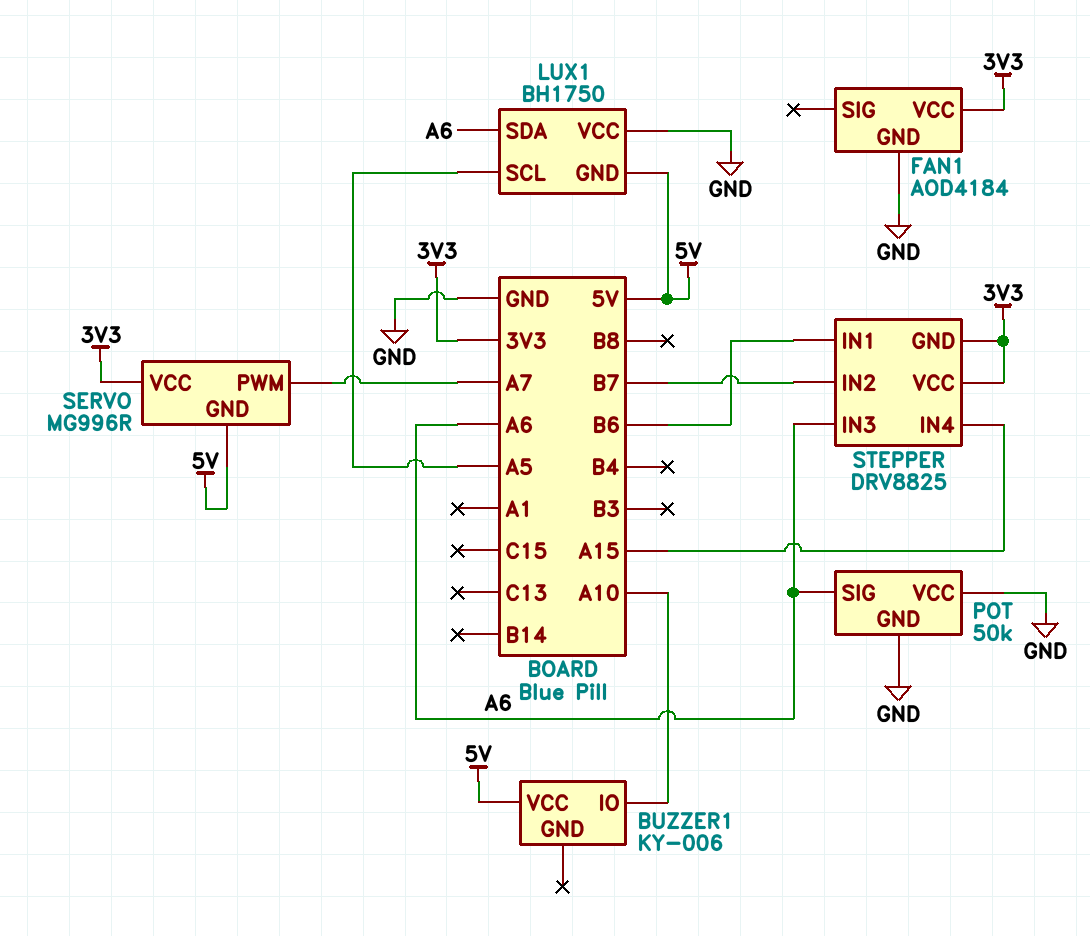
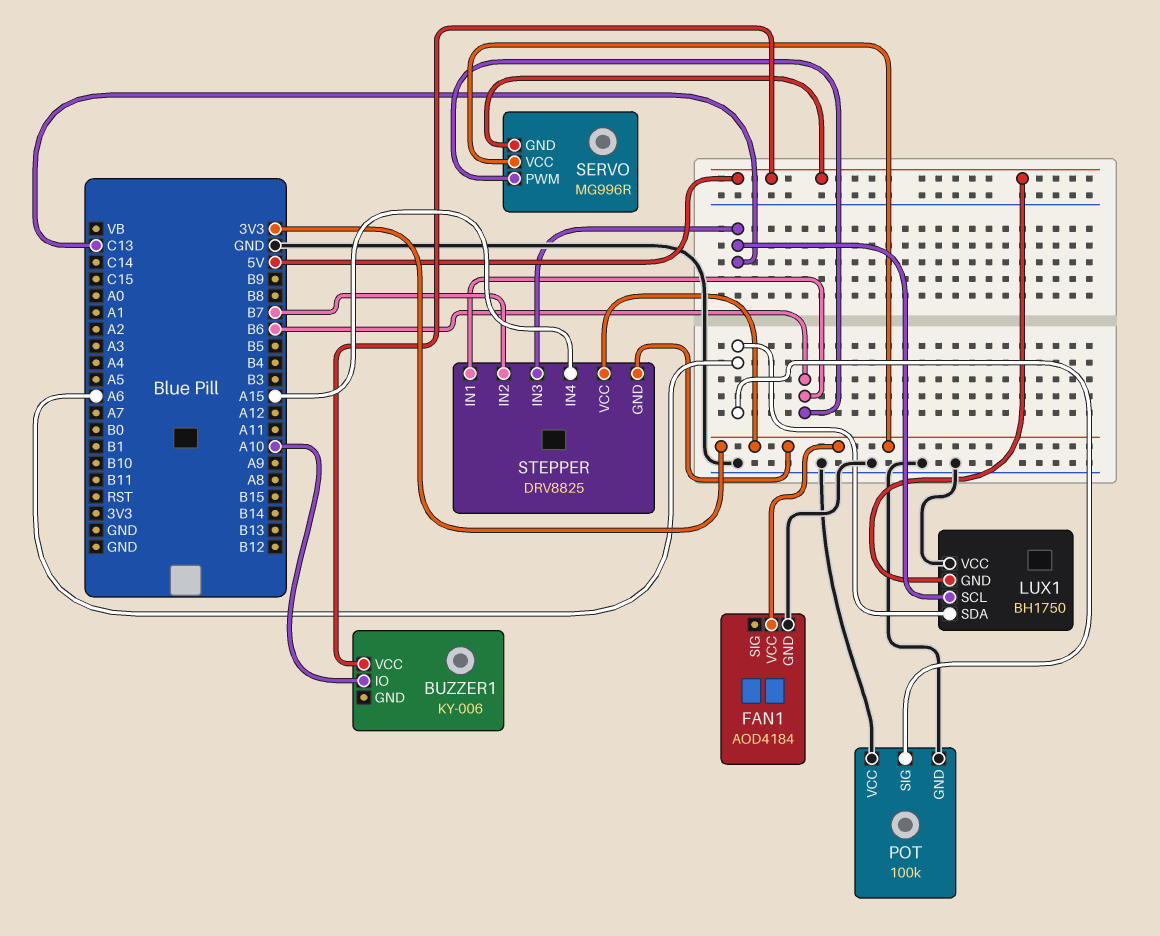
LUX1 pin SCL: A5 -> C13
POT: 50k -> 100k
SERVO pin PWM: A7 -> B6
STEPPER pin IN3: A6 -> C13

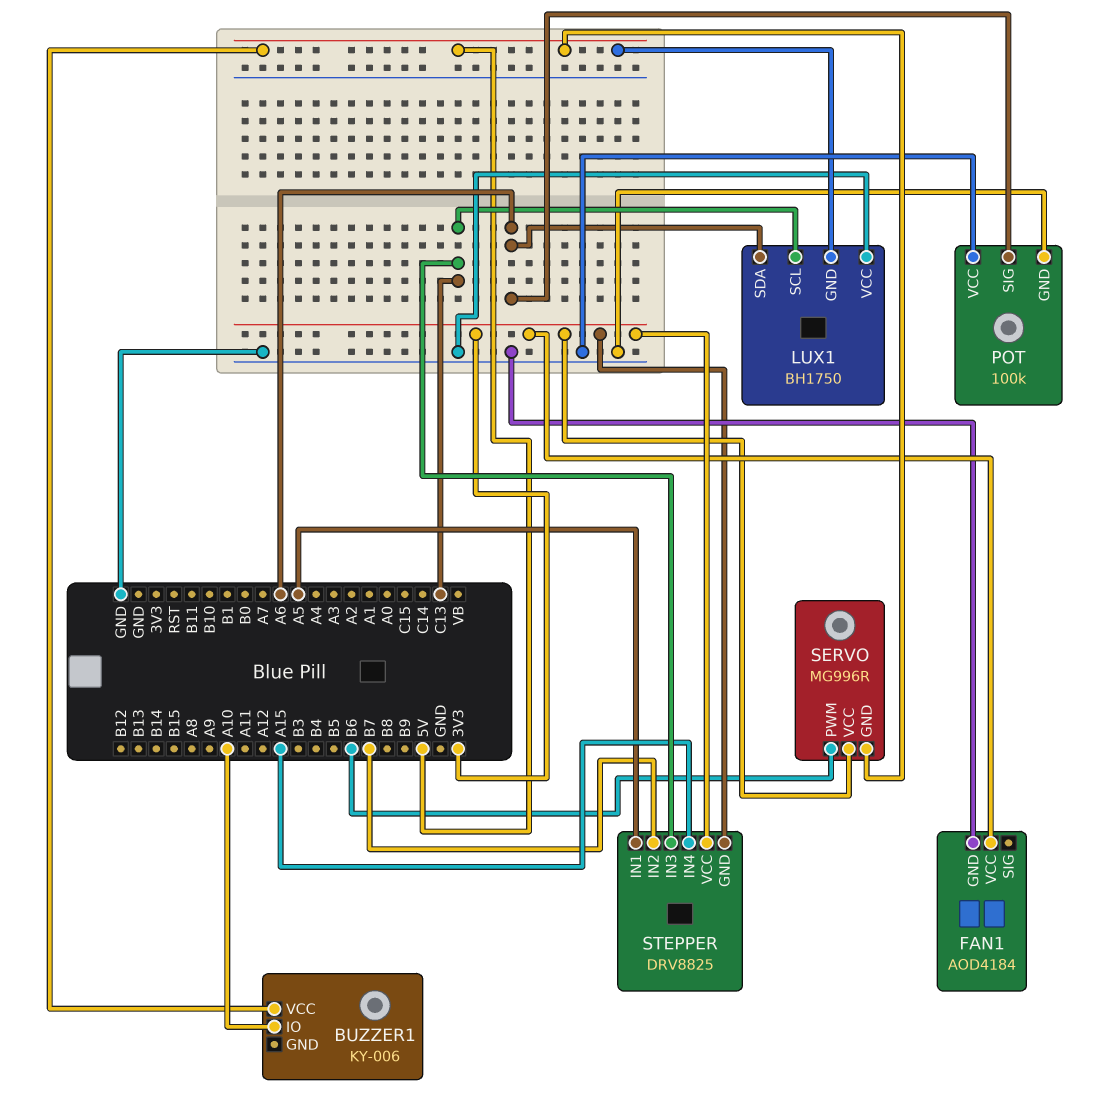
STEPPER pin IN1: B6 -> A5

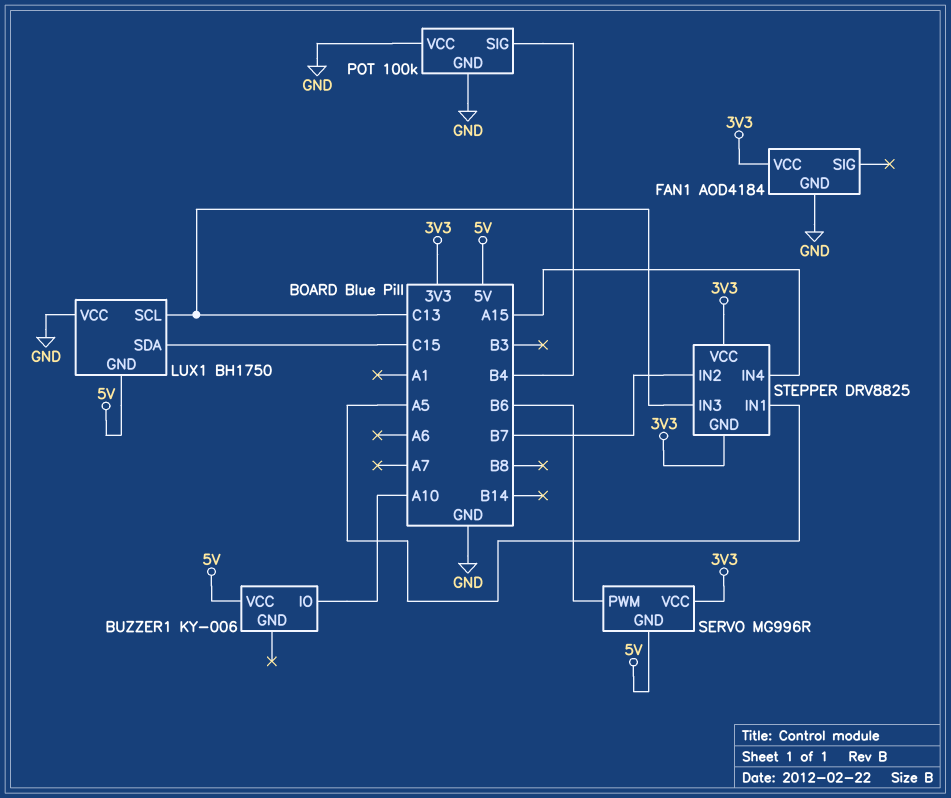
LUX1 pin SDA: A6 -> C15
POT pin SIG: A6 -> B4

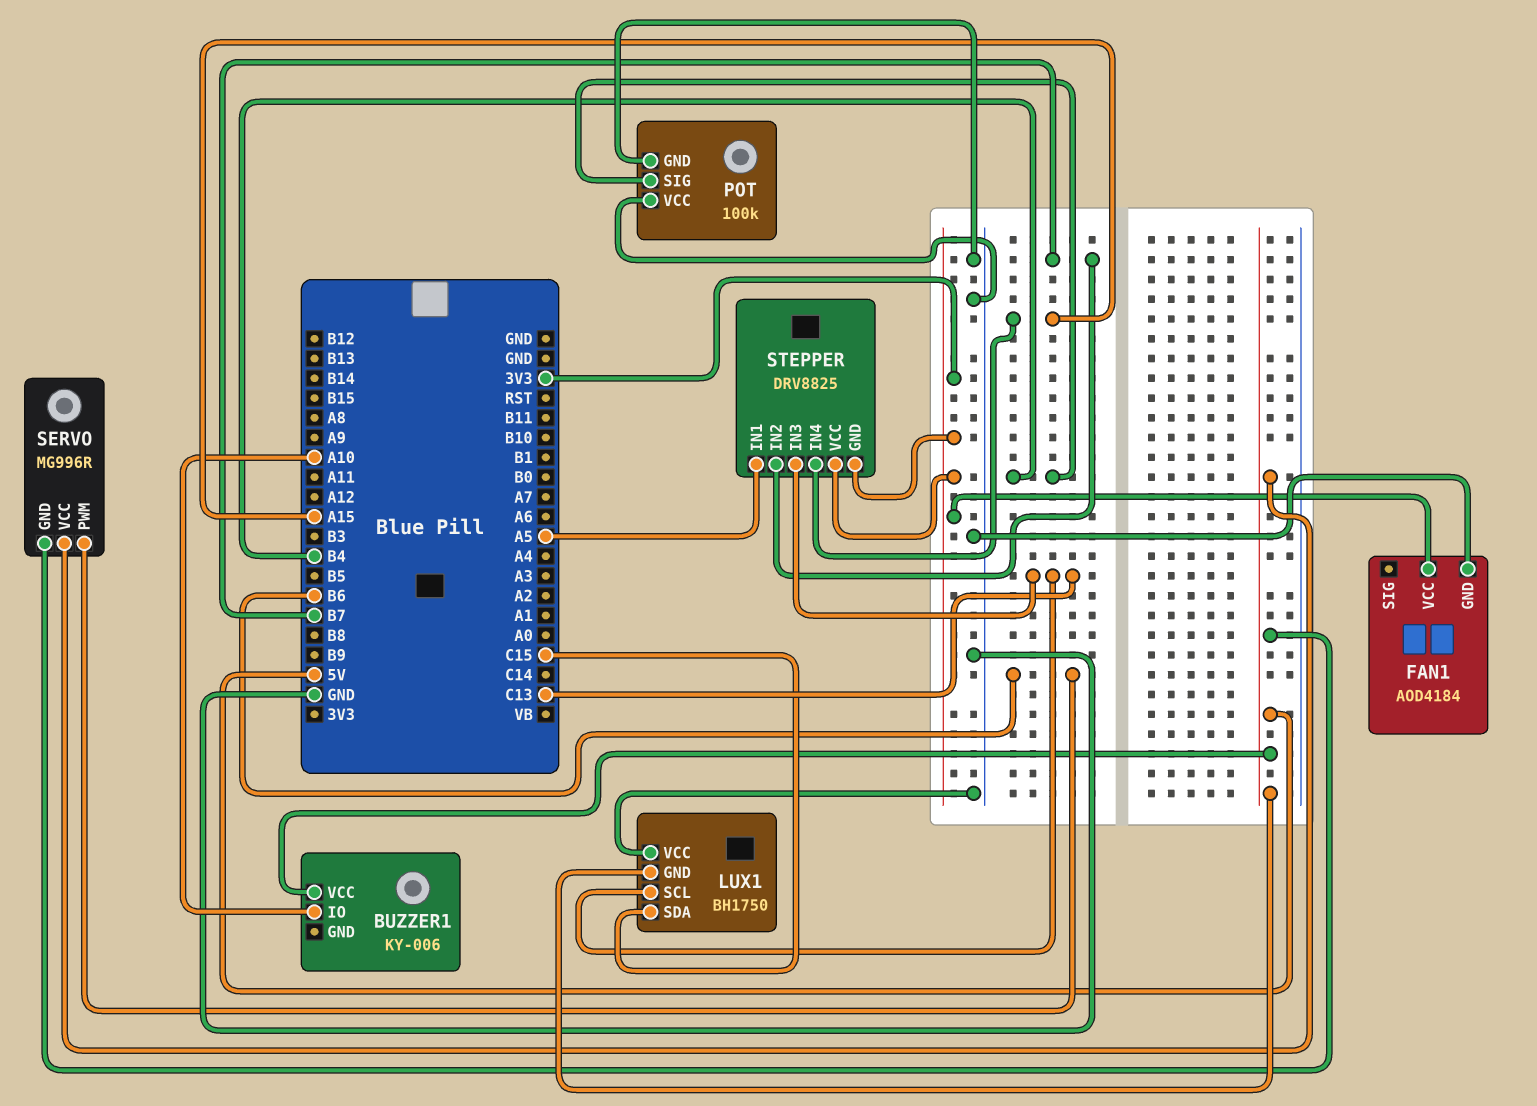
SERVO pin VCC: 3V3 -> 5V

